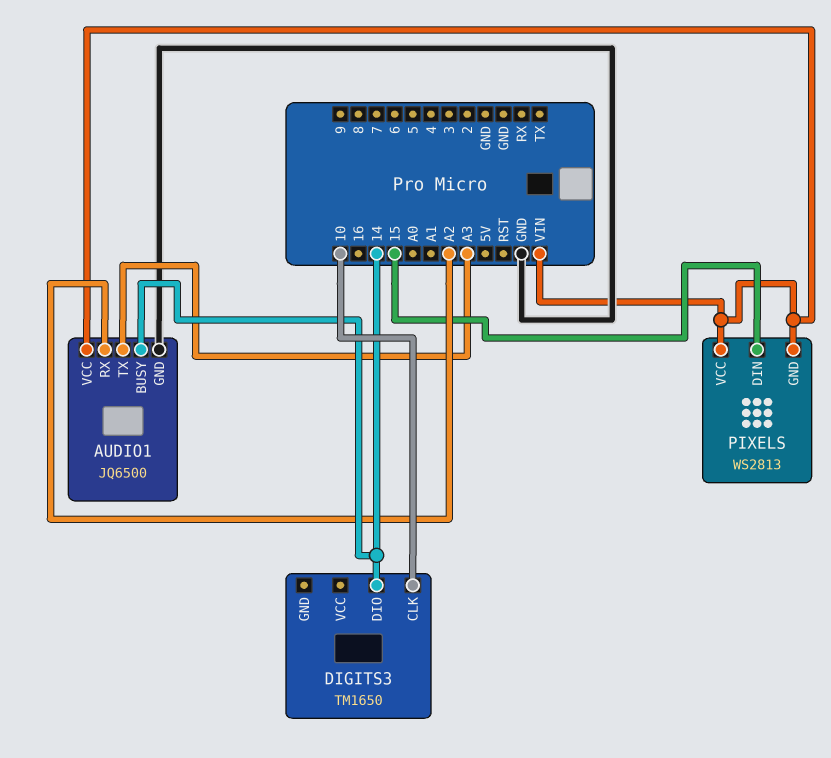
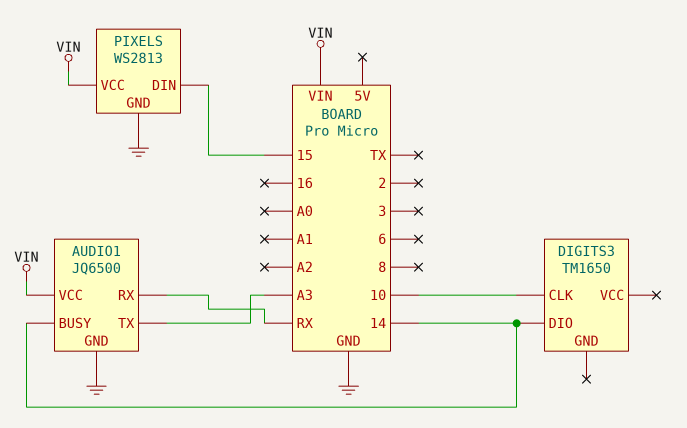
AUDIO1 pin RX: A2 -> RX
PIXELS pin GND: VIN -> GND

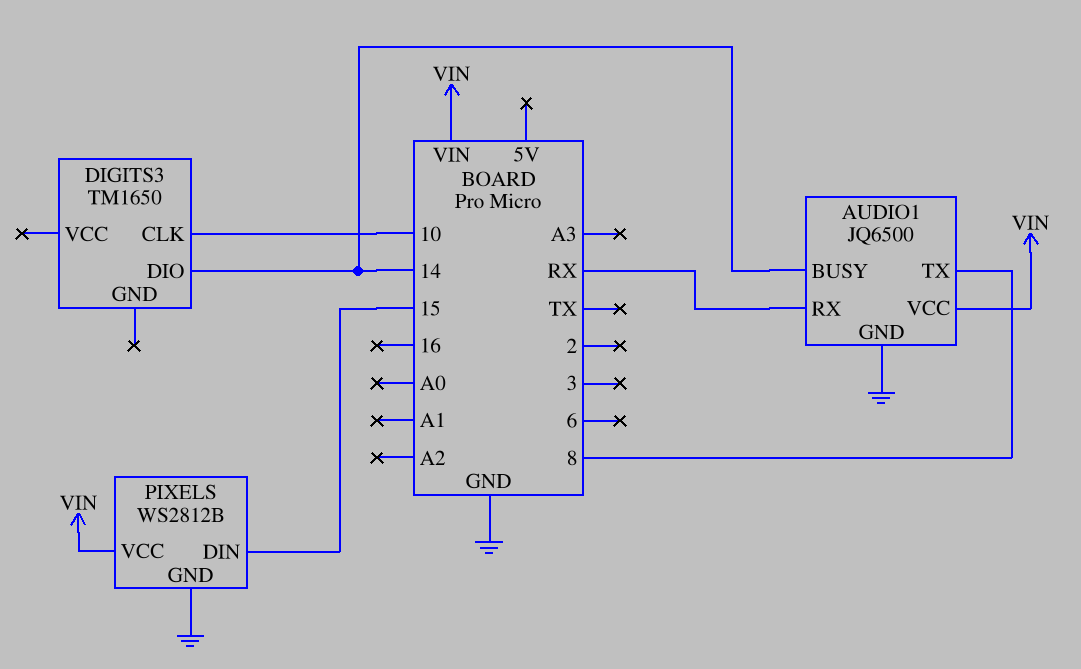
AUDIO1 pin TX: A3 -> 8
PIXELS: WS2813 -> WS2812B

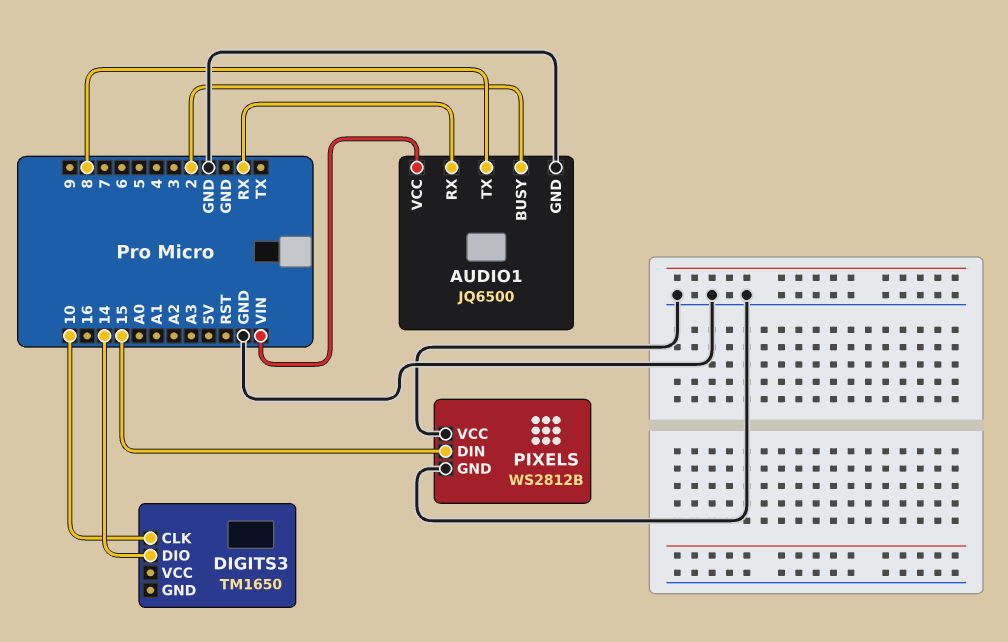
AUDIO1 pin BUSY: 14 -> 2
PIXELS pin VCC: VIN -> GND

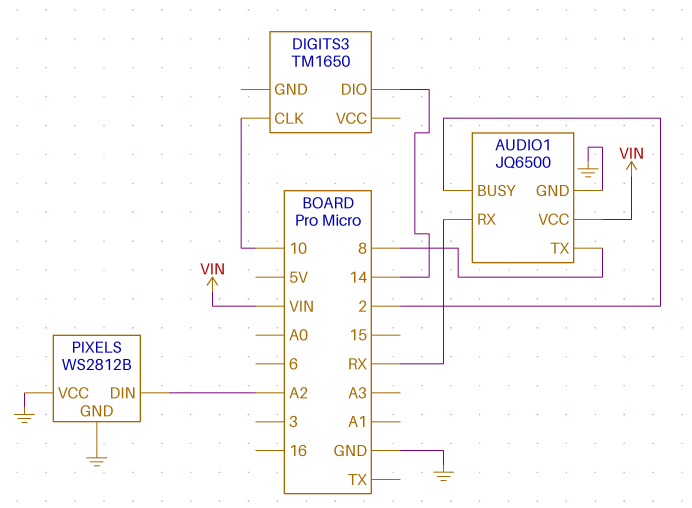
PIXELS pin DIN: 15 -> A2

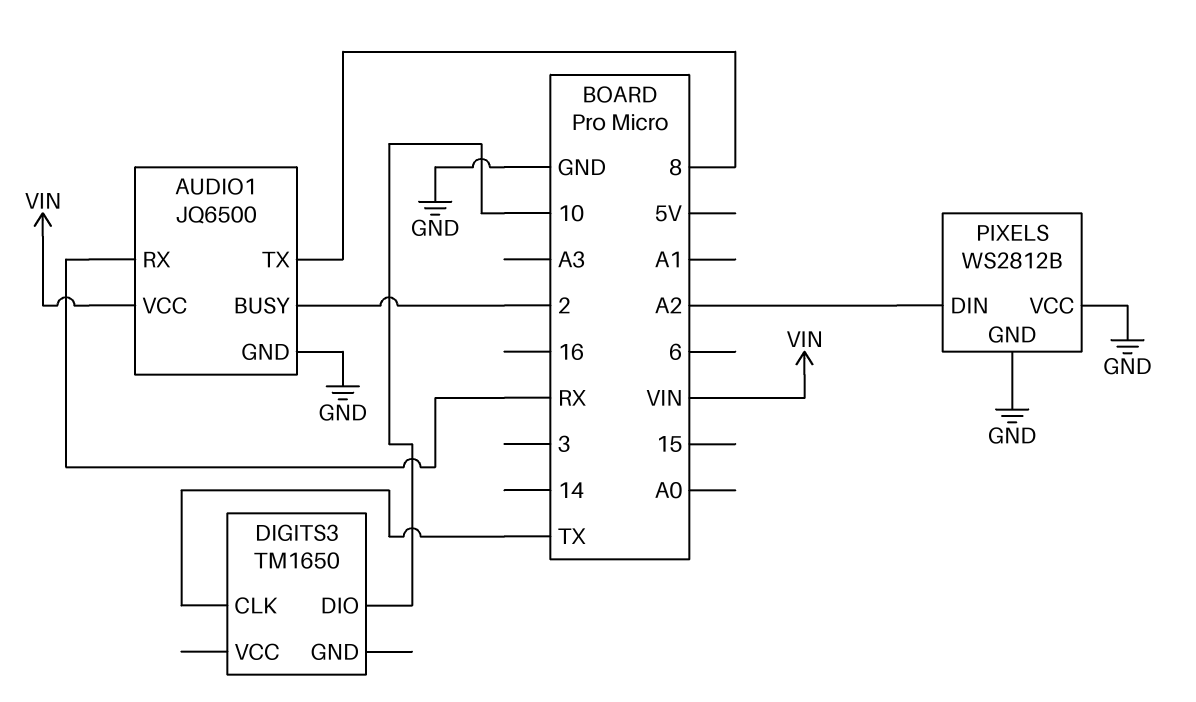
DIGITS3 pin CLK: 10 -> TX
DIGITS3 pin DIO: 14 -> 10

